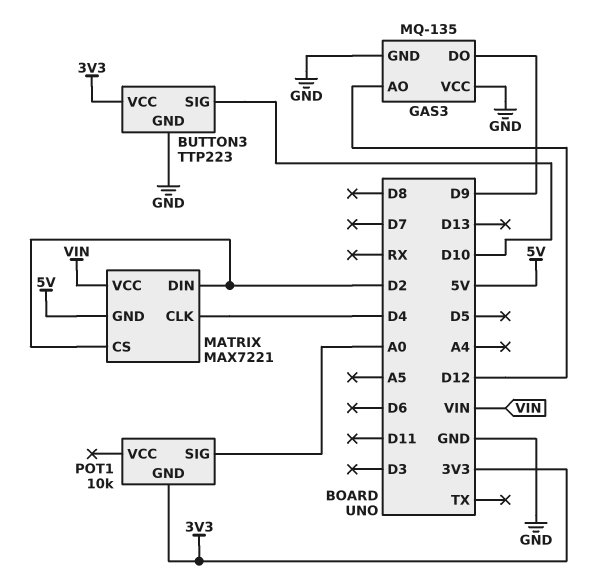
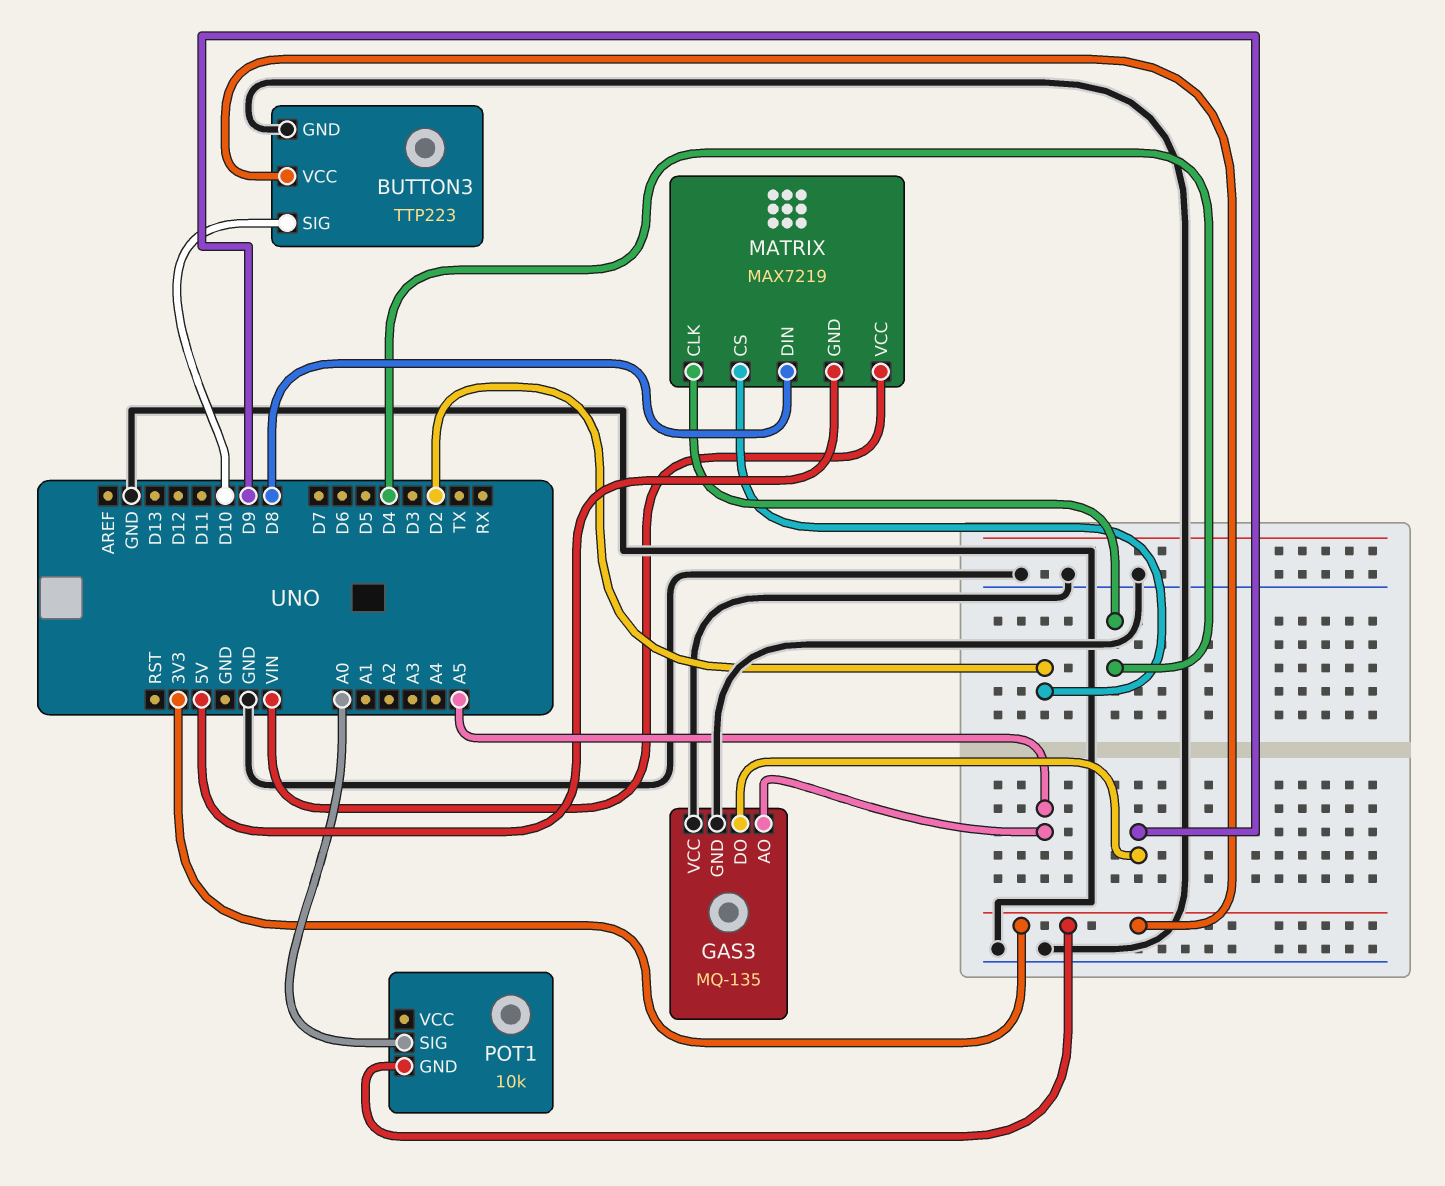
GAS3 pin AO: D12 -> A5
MATRIX: MAX7221 -> MAX7219
MATRIX pin DIN: D2 -> D8

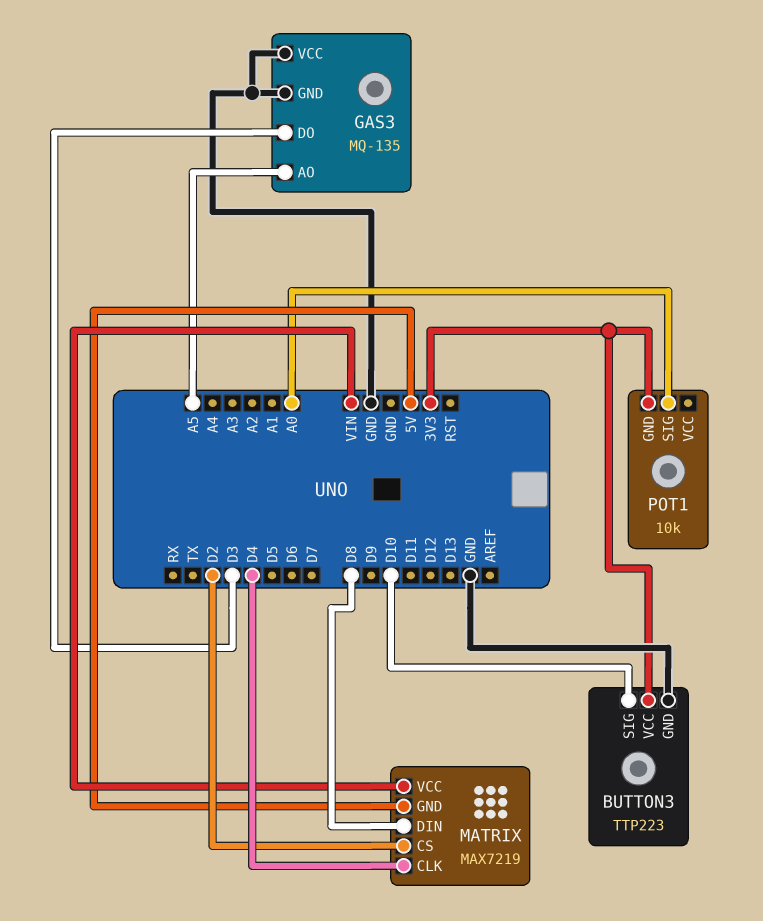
GAS3 pin DO: D9 -> D3

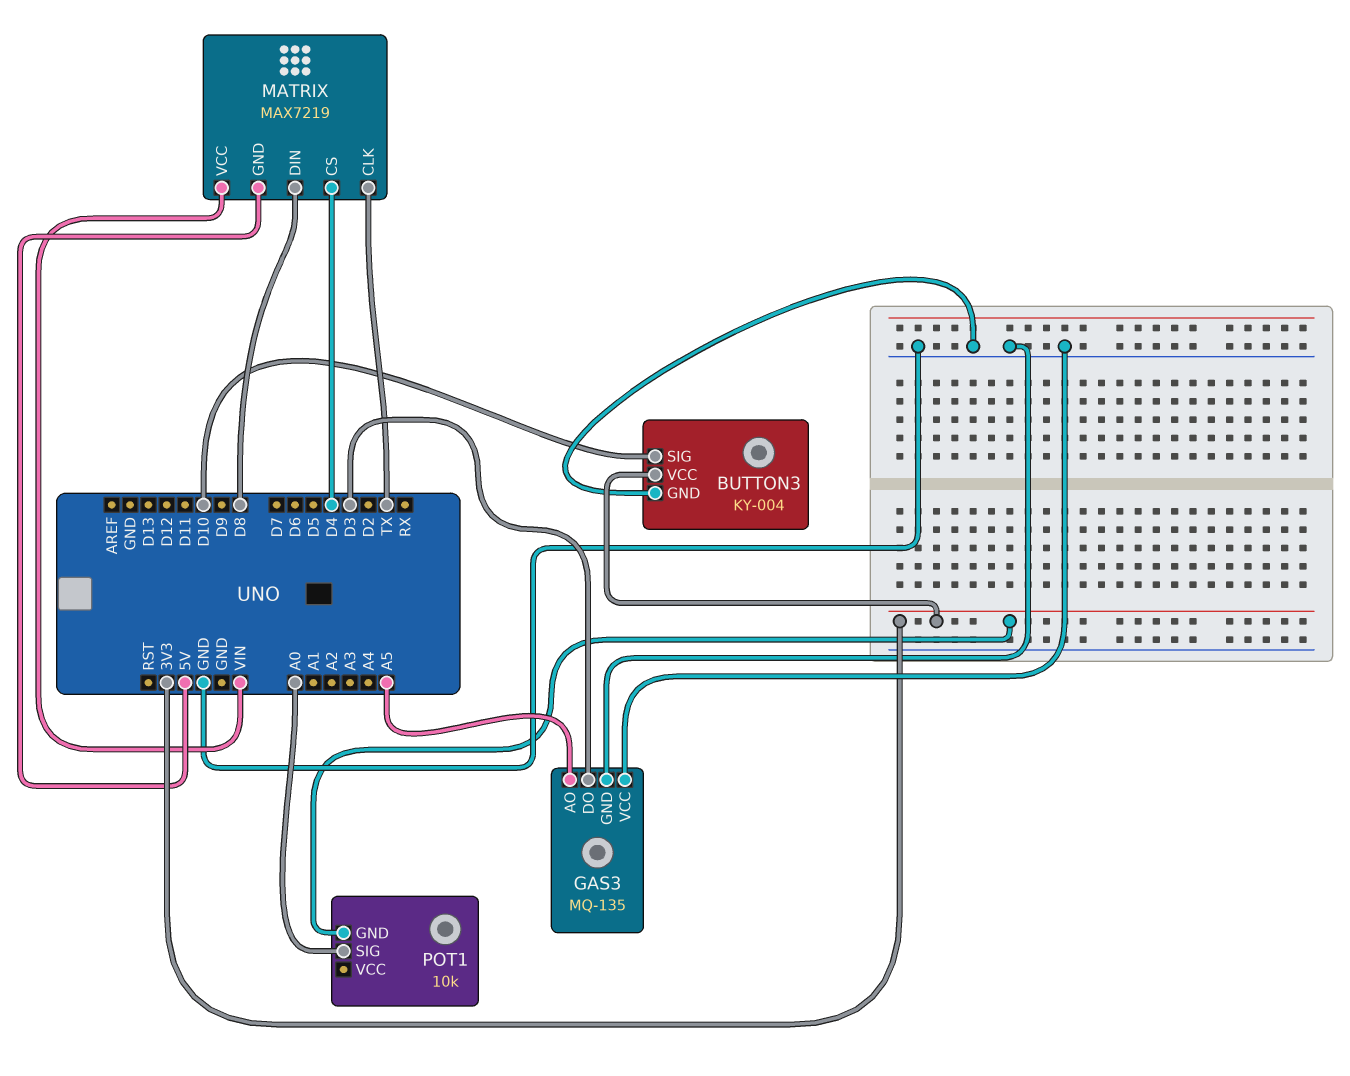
BUTTON3: TTP223 -> KY-004
MATRIX pin CLK: D4 -> TX
MATRIX pin CS: D2 -> D4

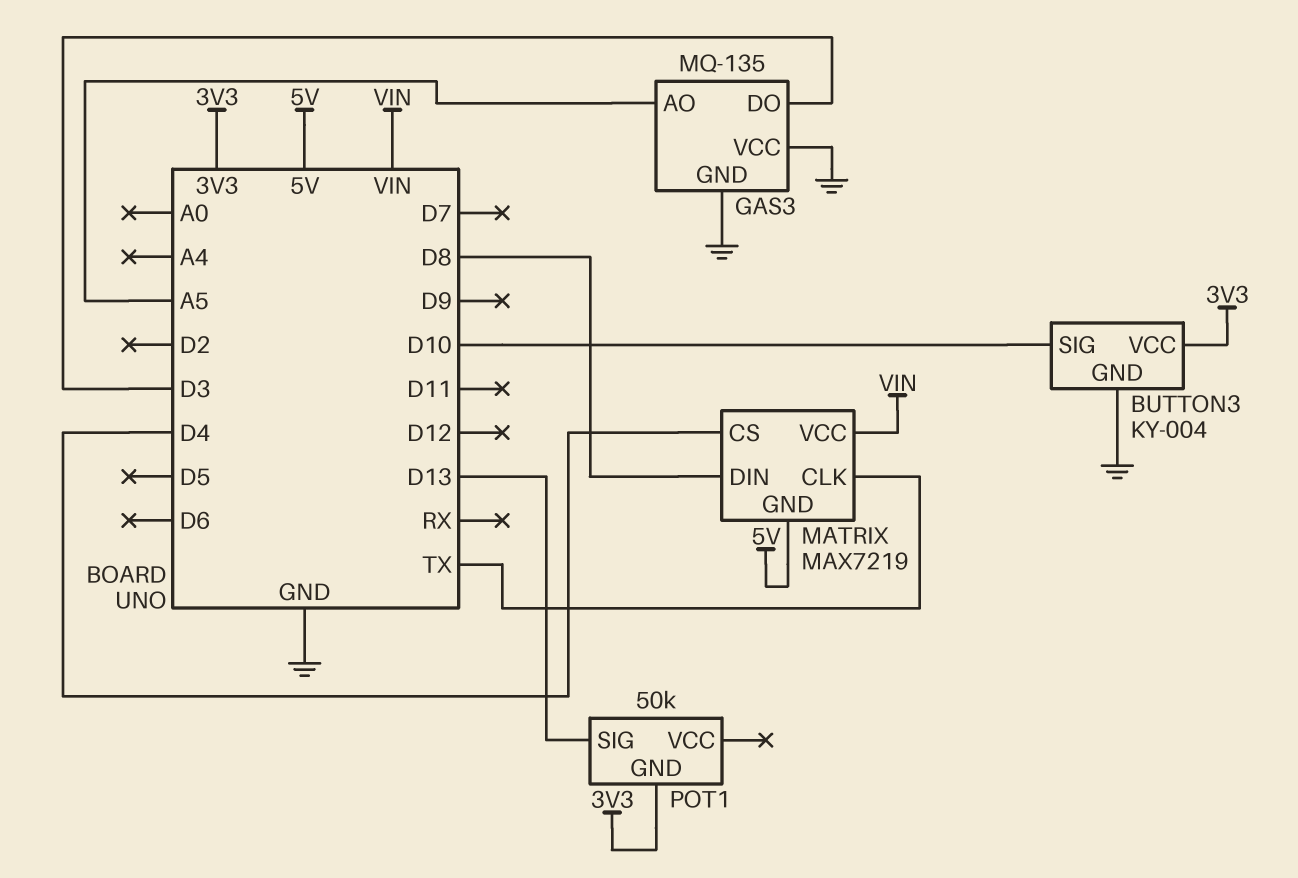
POT1: 10k -> 50k
POT1 pin SIG: A0 -> D13

